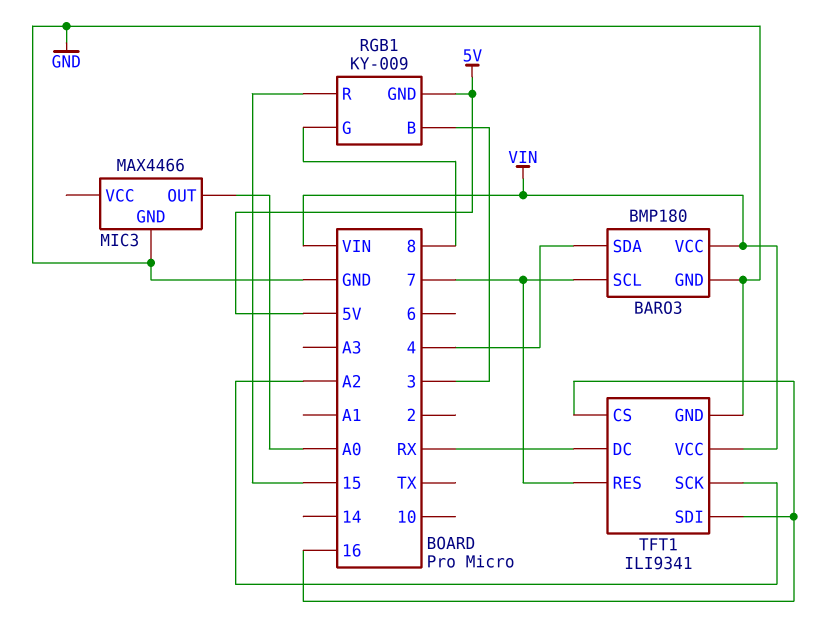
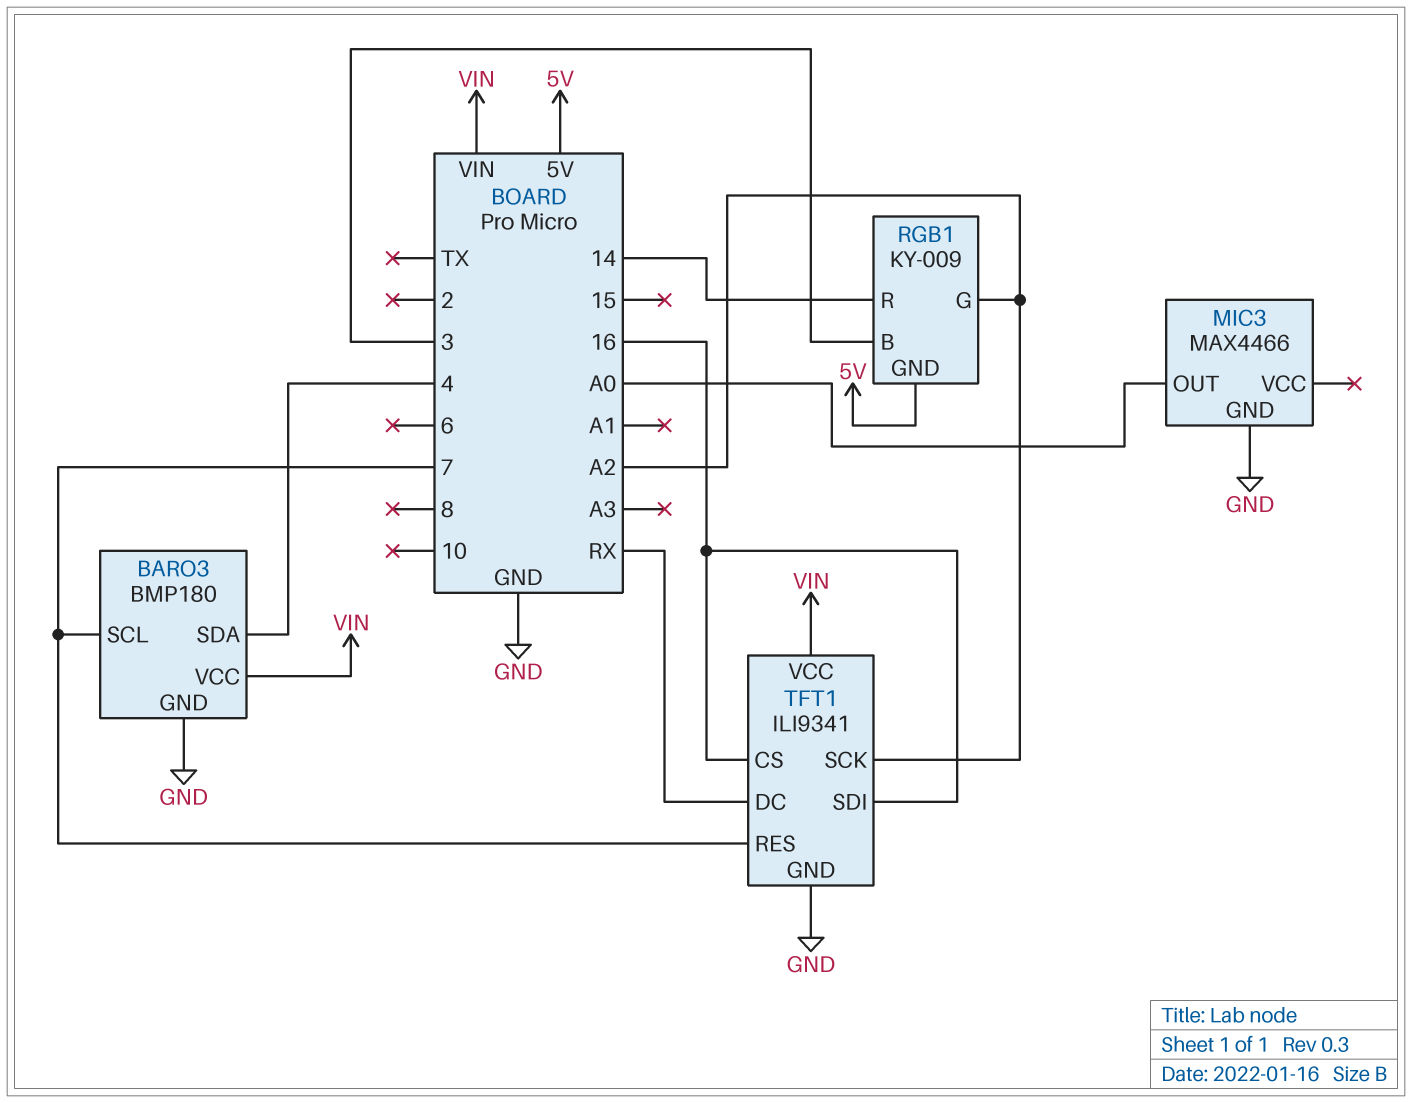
RGB1 pin G: 8 -> A2
RGB1 pin R: 15 -> 14

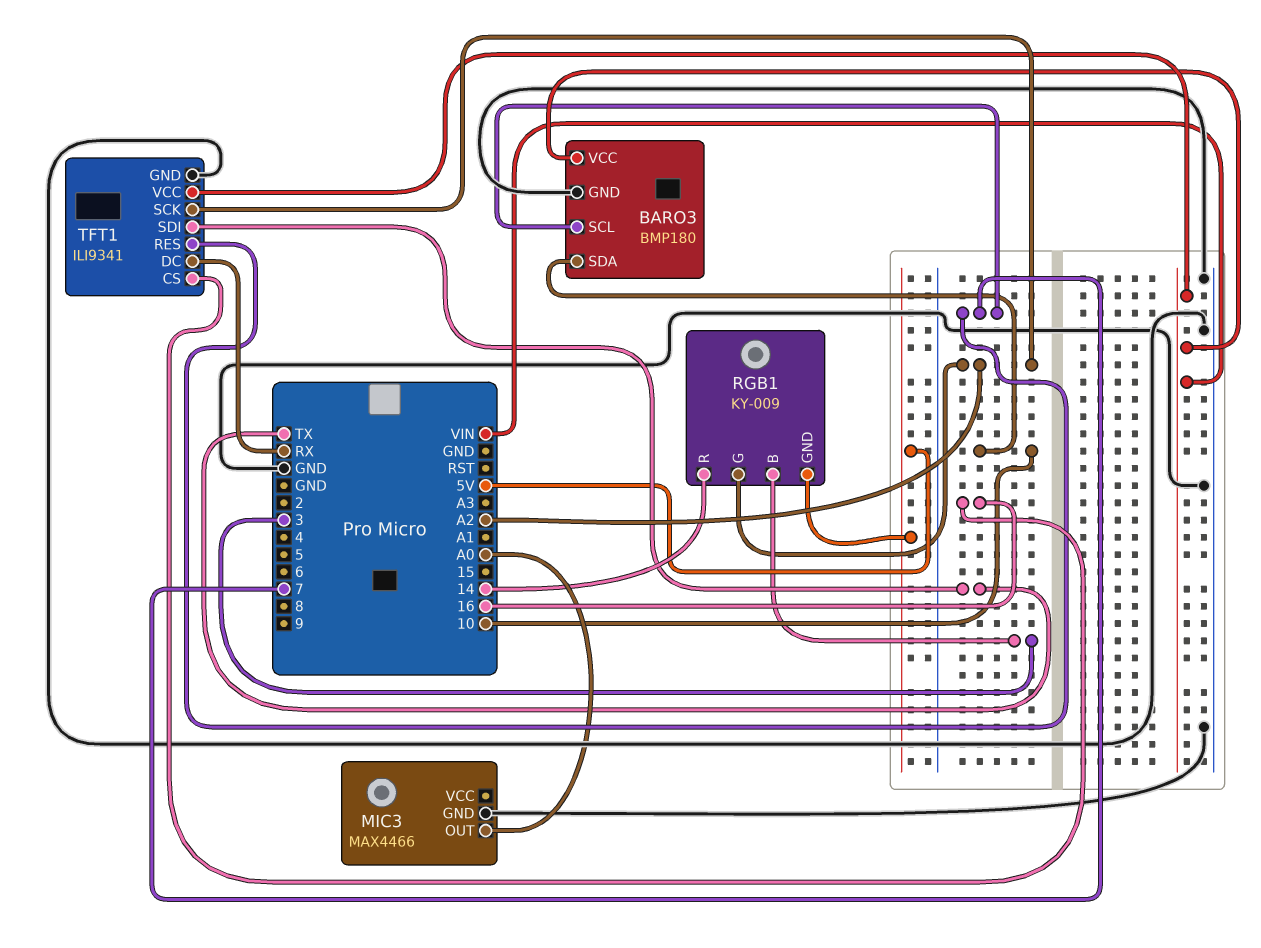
BARO3 pin SDA: 4 -> 10
TFT1 pin SDI: 16 -> TX

